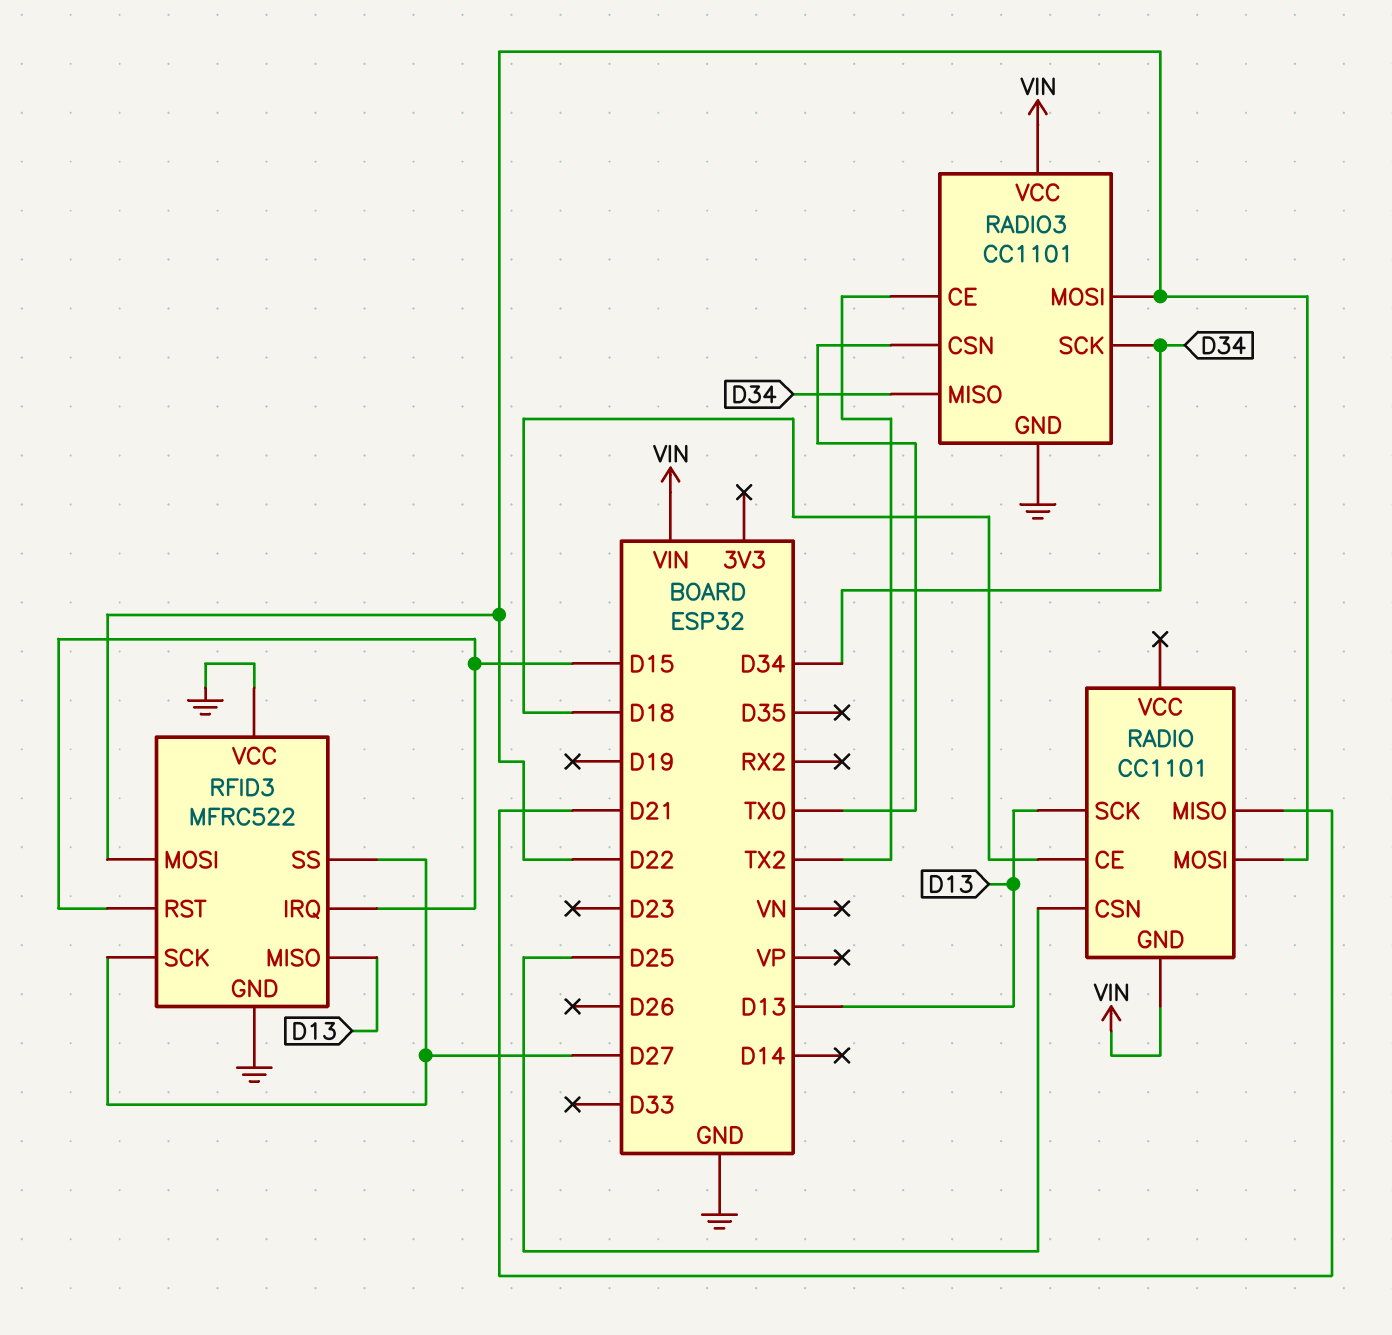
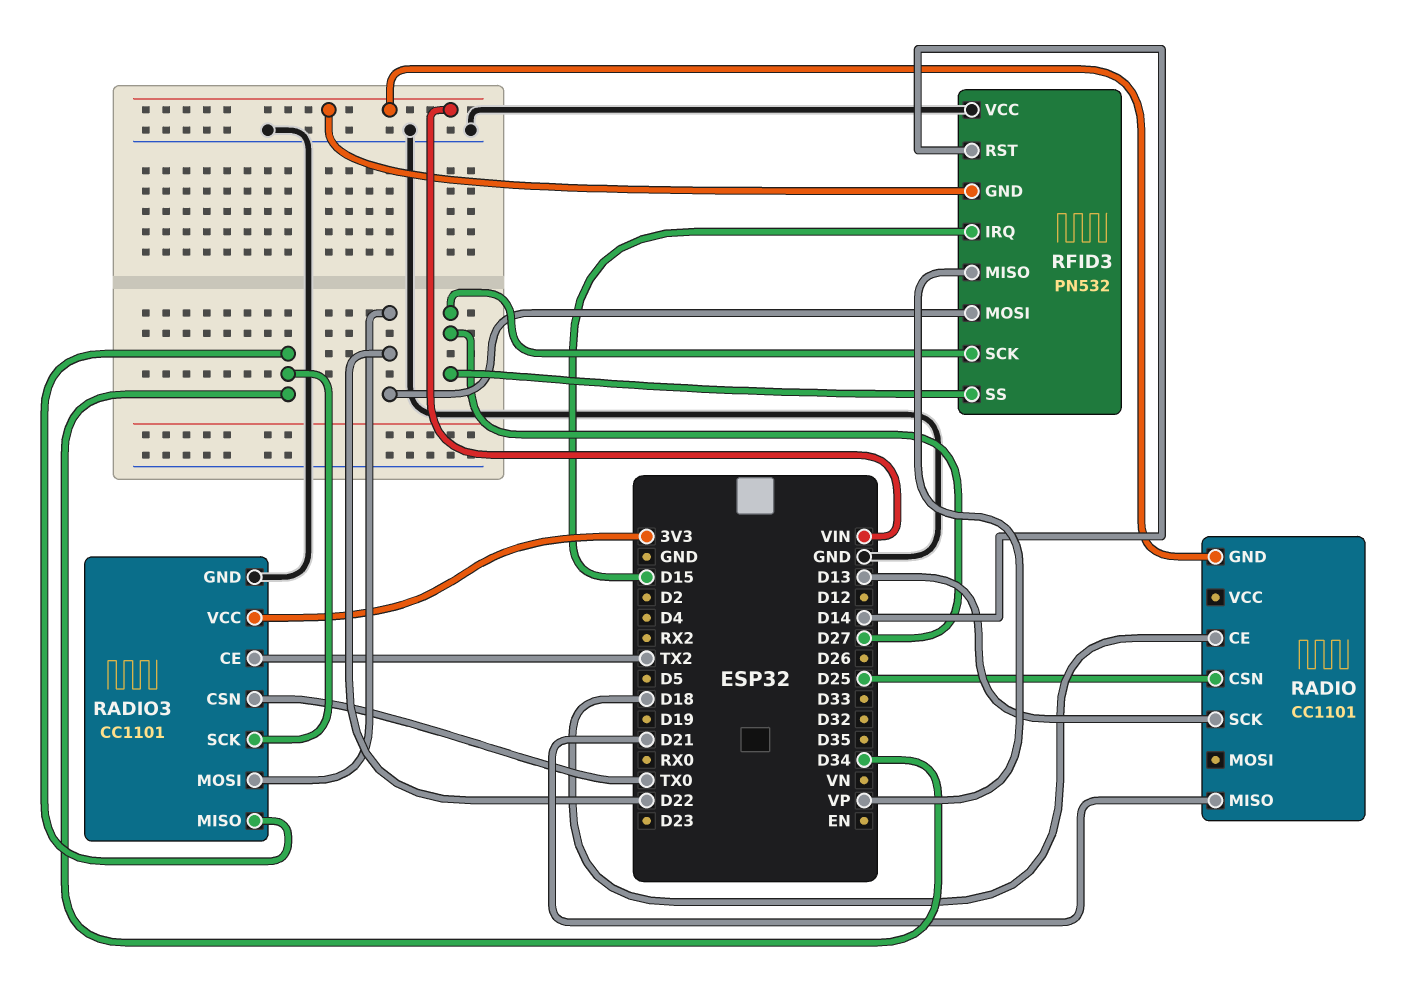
RADIO pin MOSI: D22 -> none
RADIO3 pin VCC: VIN -> 3V3
RFID3: MFRC522 -> PN532
RFID3 pin GND: GND -> VIN
RFID3 pin MISO: D13 -> VP
RFID3 pin RST: D15 -> D14

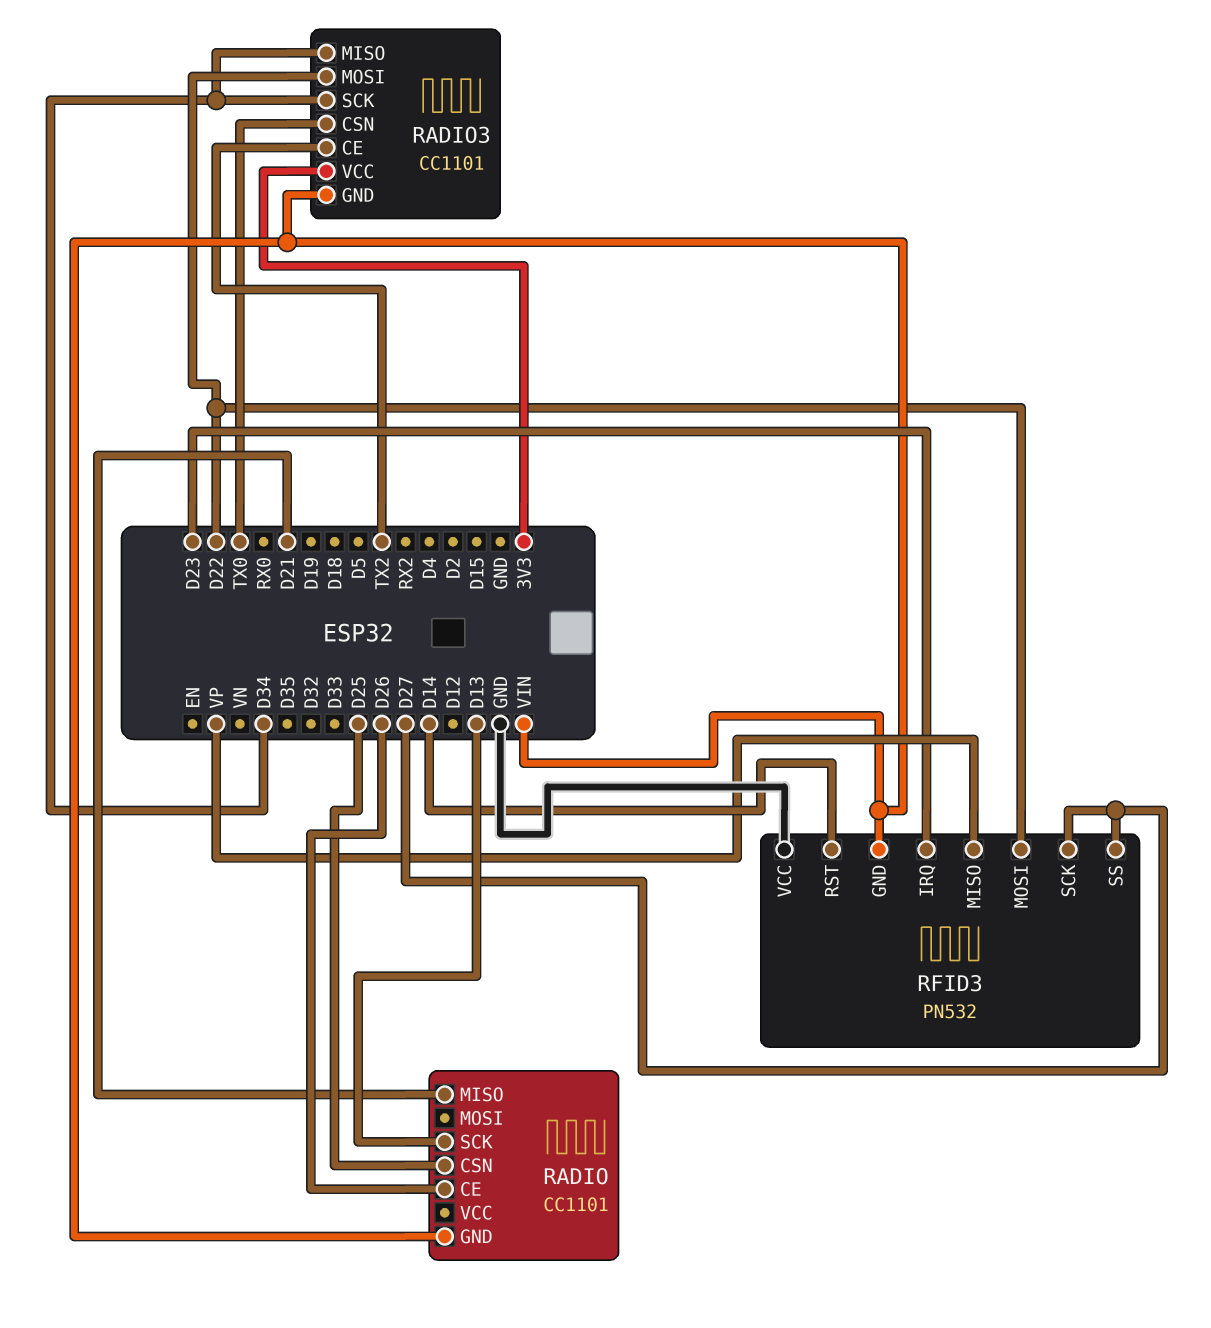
RADIO pin CE: D18 -> D26
RADIO3 pin GND: GND -> VIN
RFID3 pin IRQ: D15 -> D23

